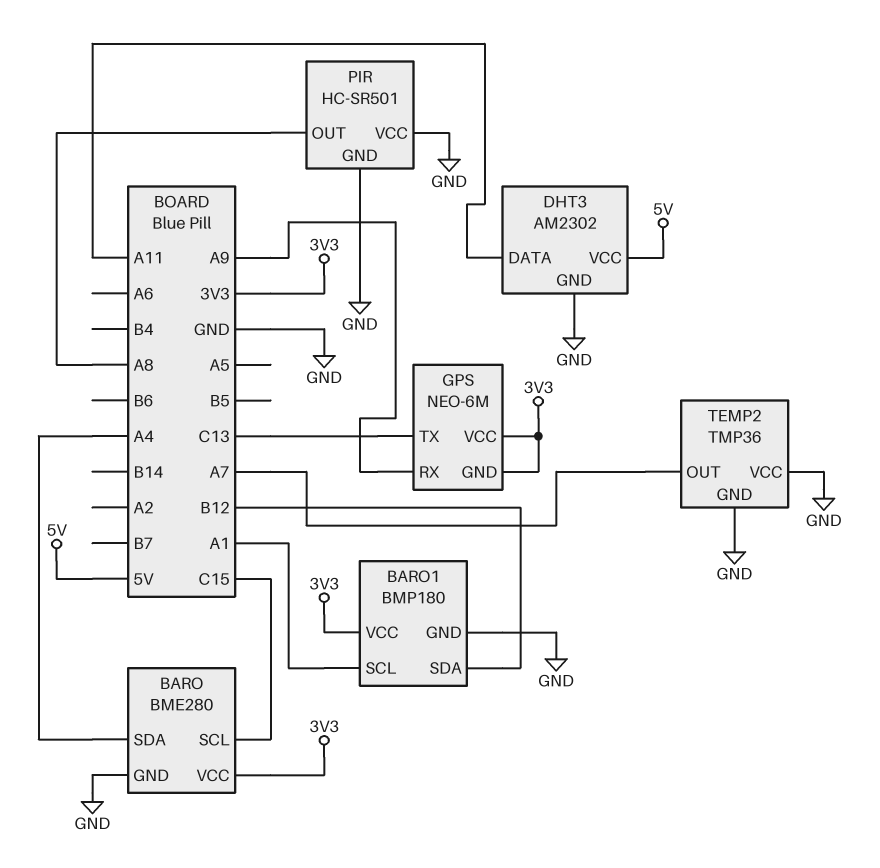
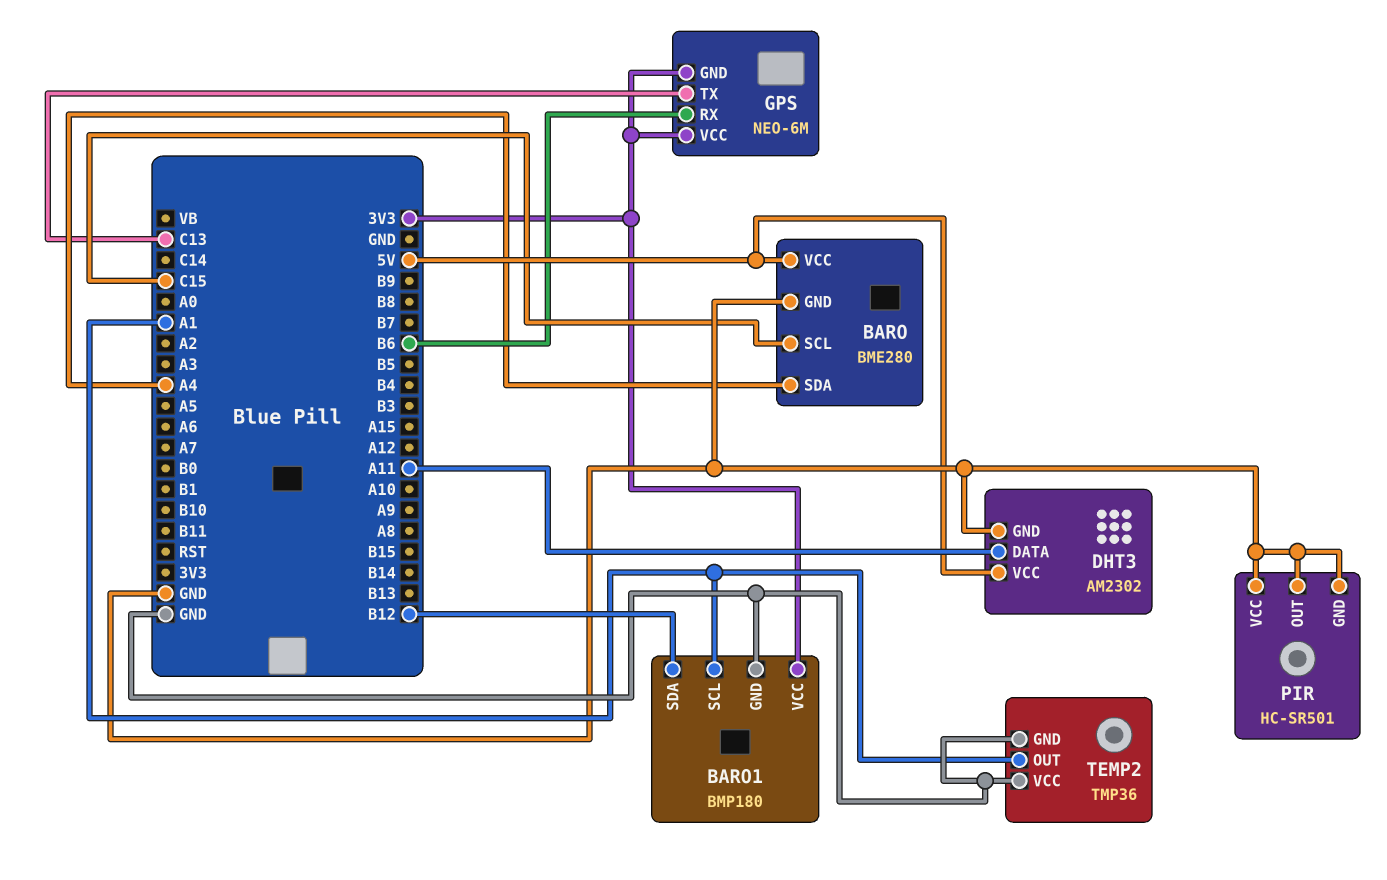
BARO pin VCC: 3V3 -> 5V
GPS pin RX: A9 -> B6
PIR pin OUT: A8 -> GND
TEMP2 pin OUT: A7 -> A1

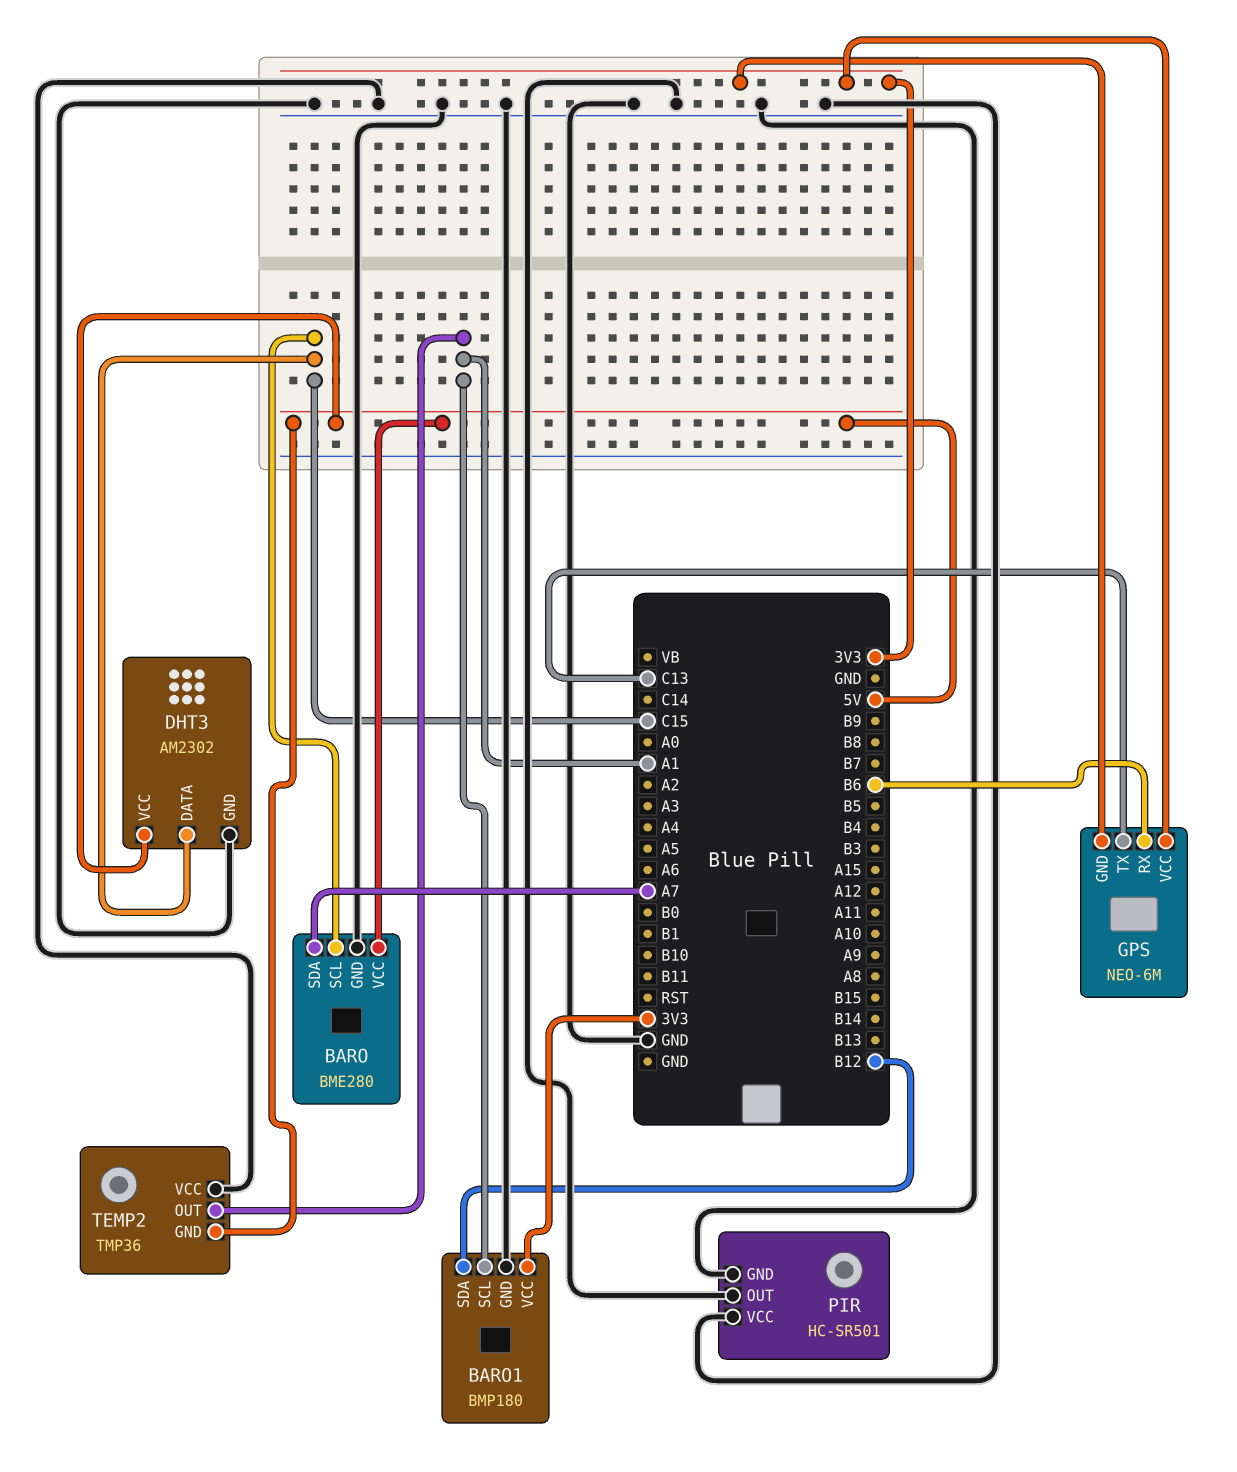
BARO pin SDA: A4 -> A7
DHT3 pin DATA: A11 -> C15
TEMP2 pin GND: GND -> 5V

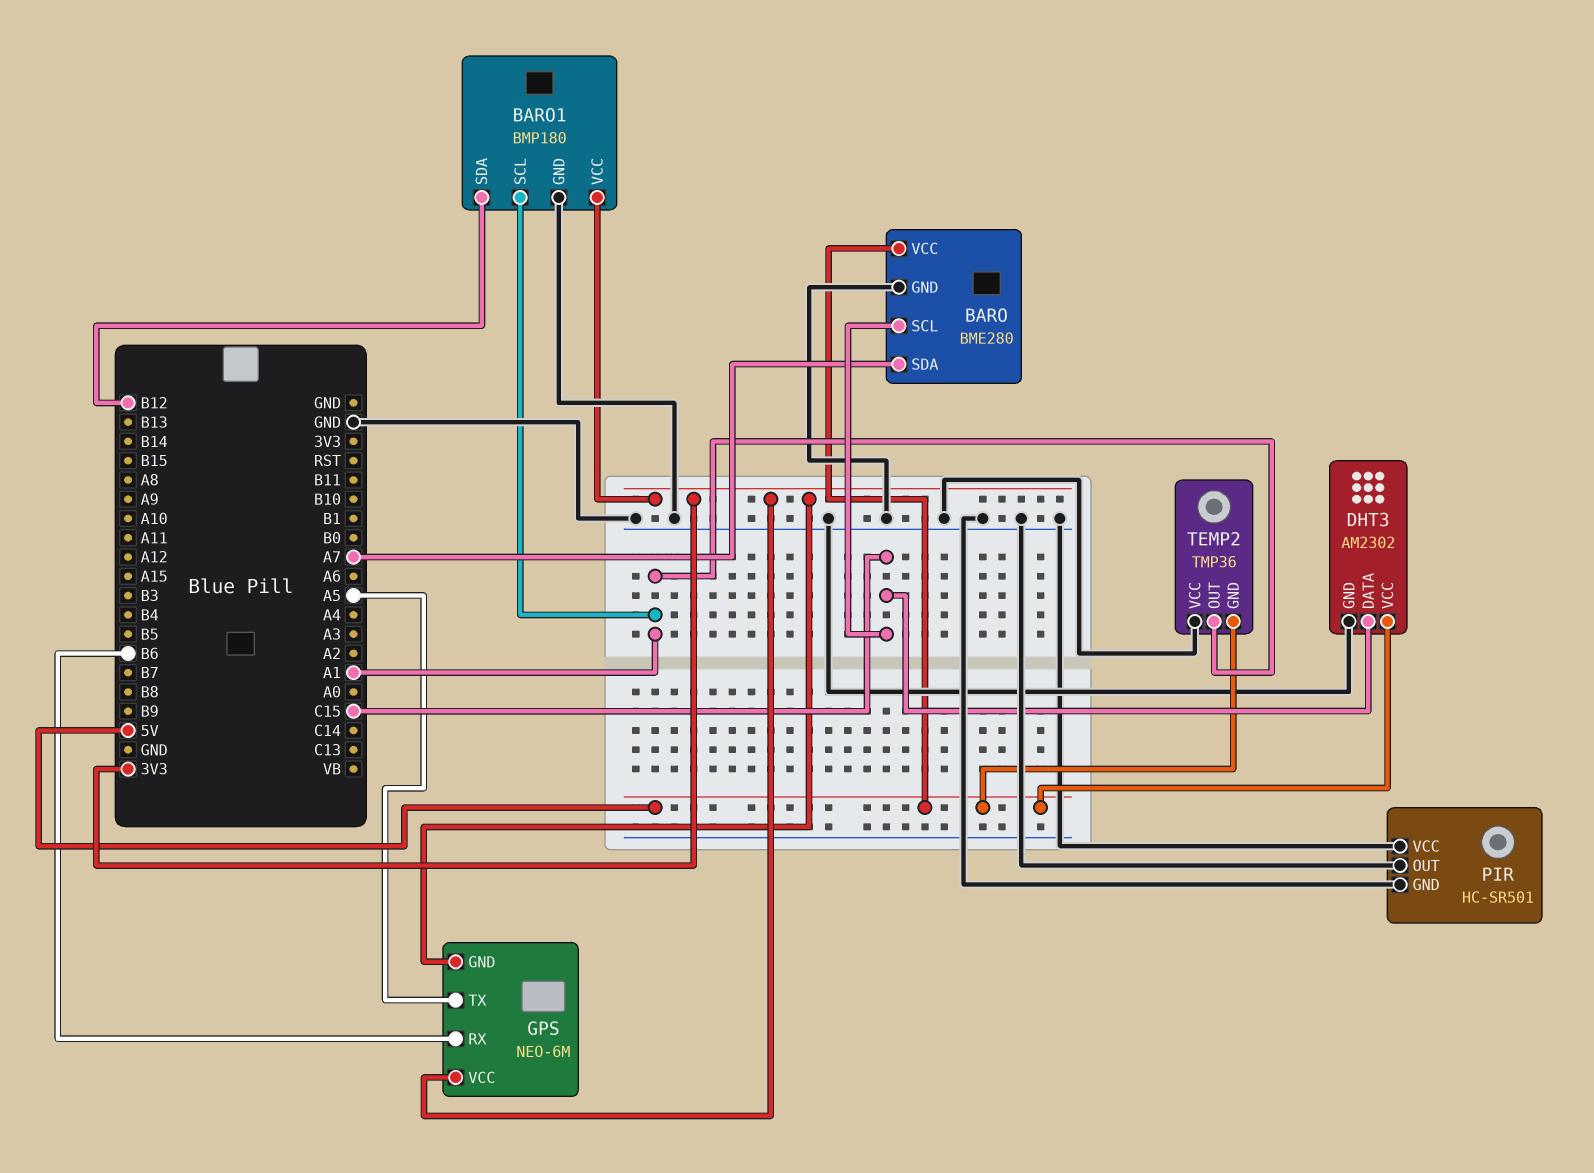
GPS pin TX: C13 -> A5

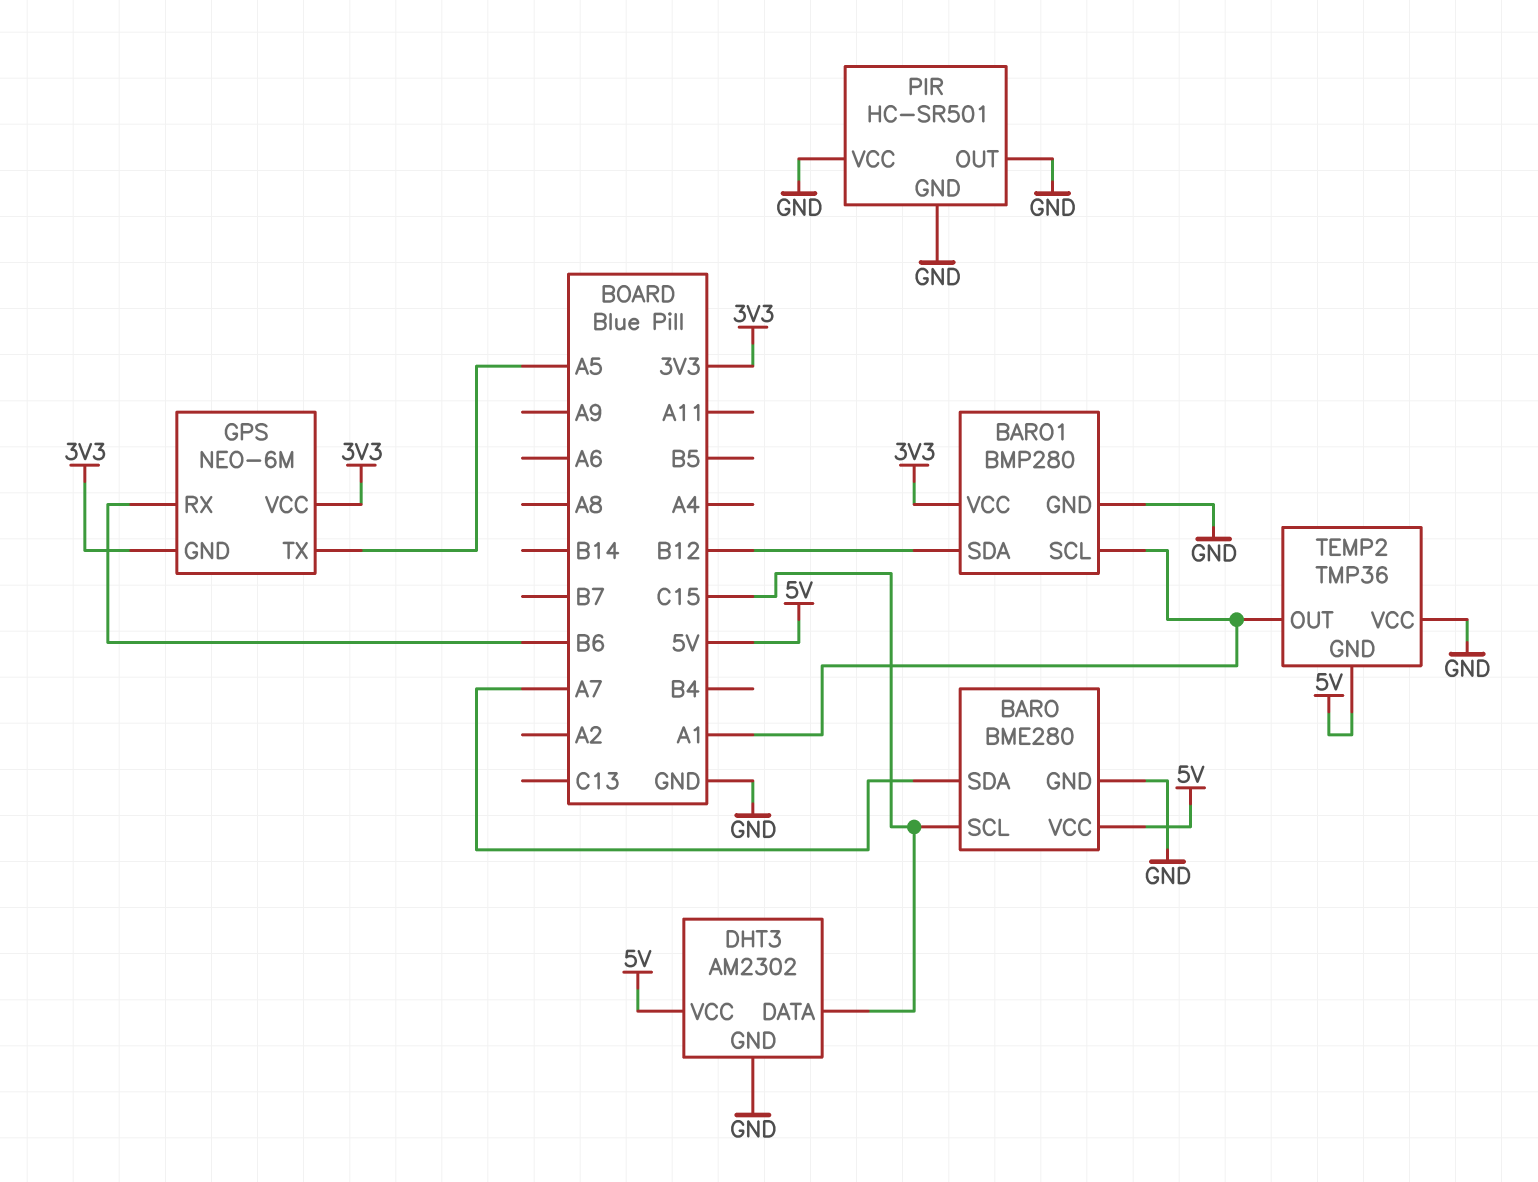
BARO1: BMP180 -> BMP280

